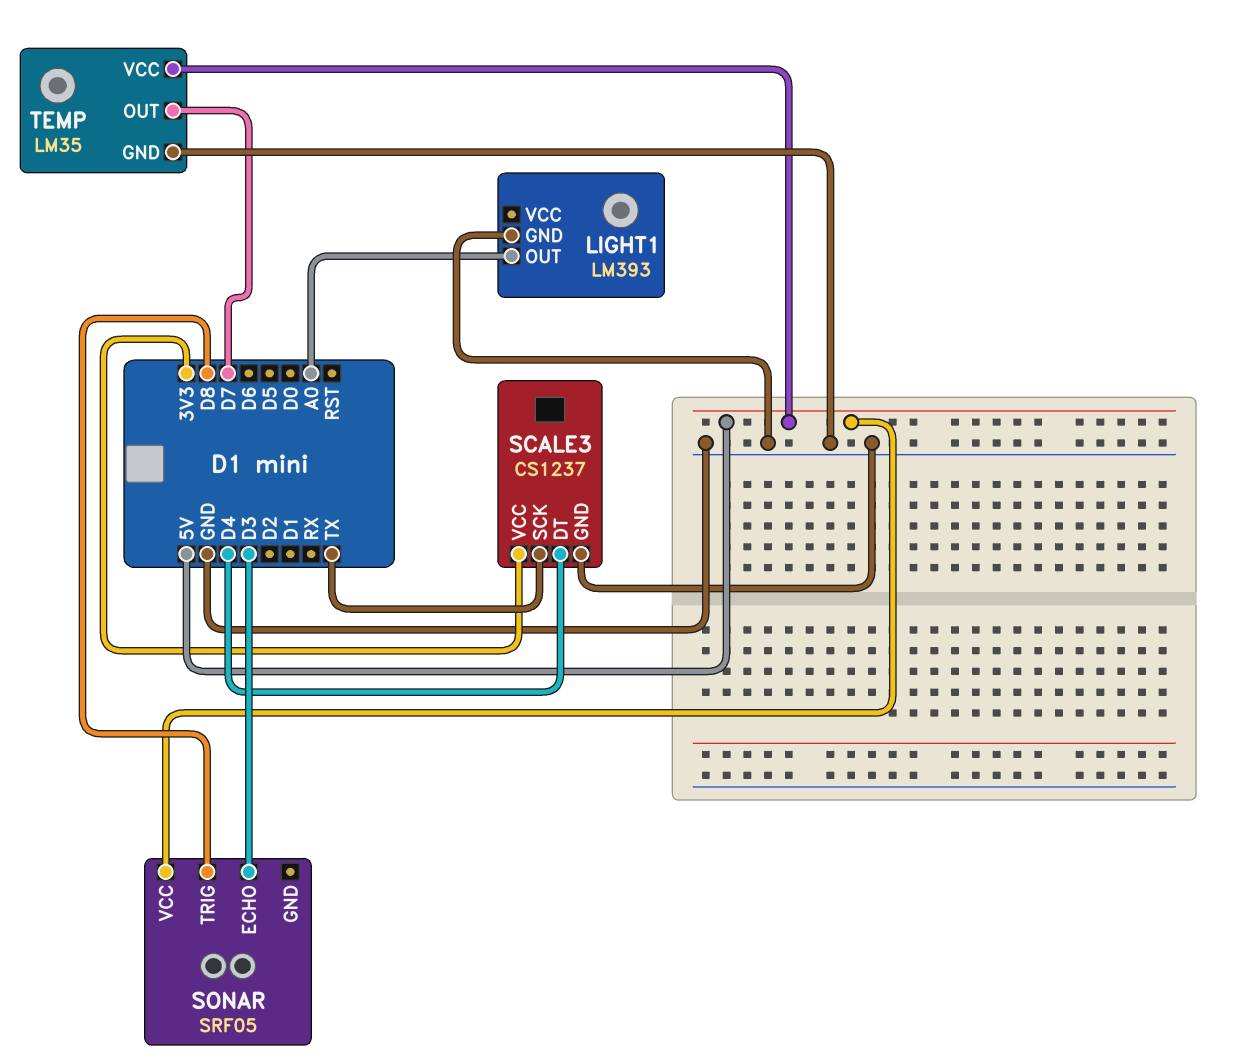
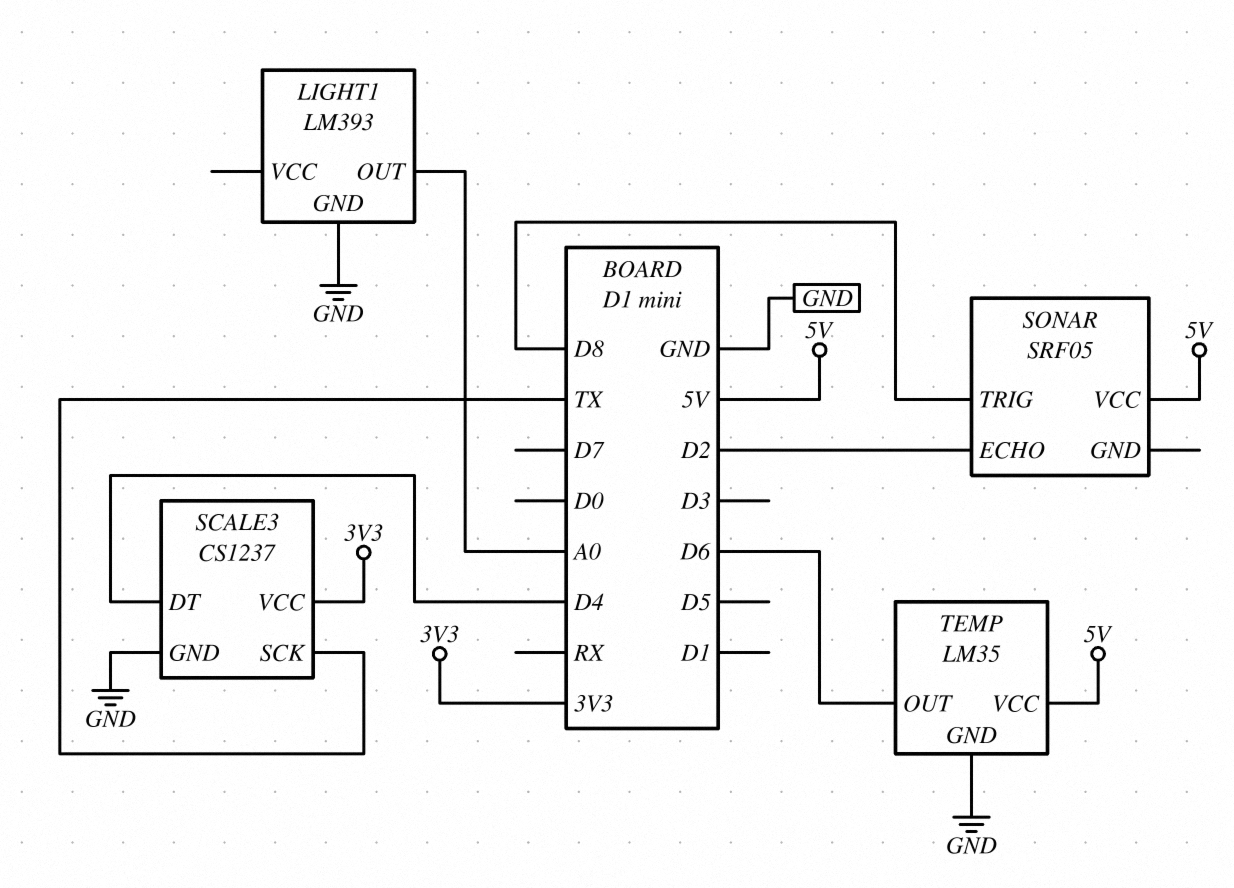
SONAR pin ECHO: D3 -> D2
TEMP pin OUT: D7 -> D6

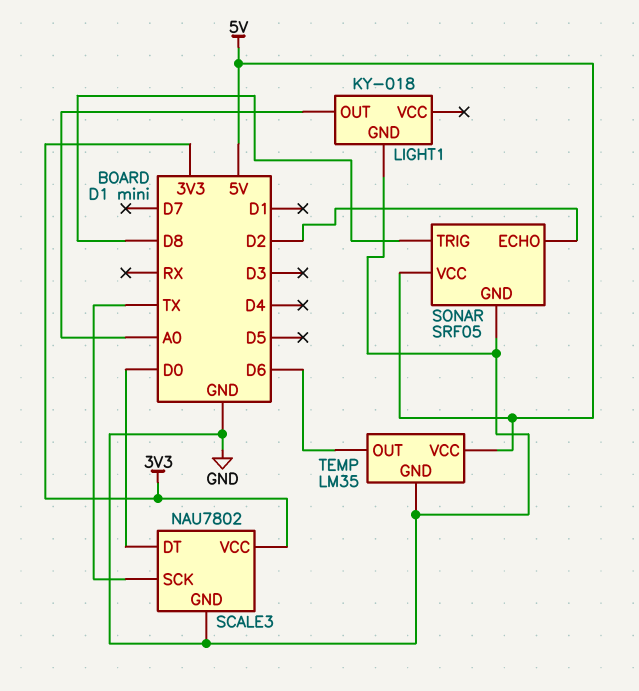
LIGHT1: LM393 -> KY-018
SCALE3: CS1237 -> NAU7802
SCALE3 pin DT: D4 -> D0
SONAR pin GND: none -> GND

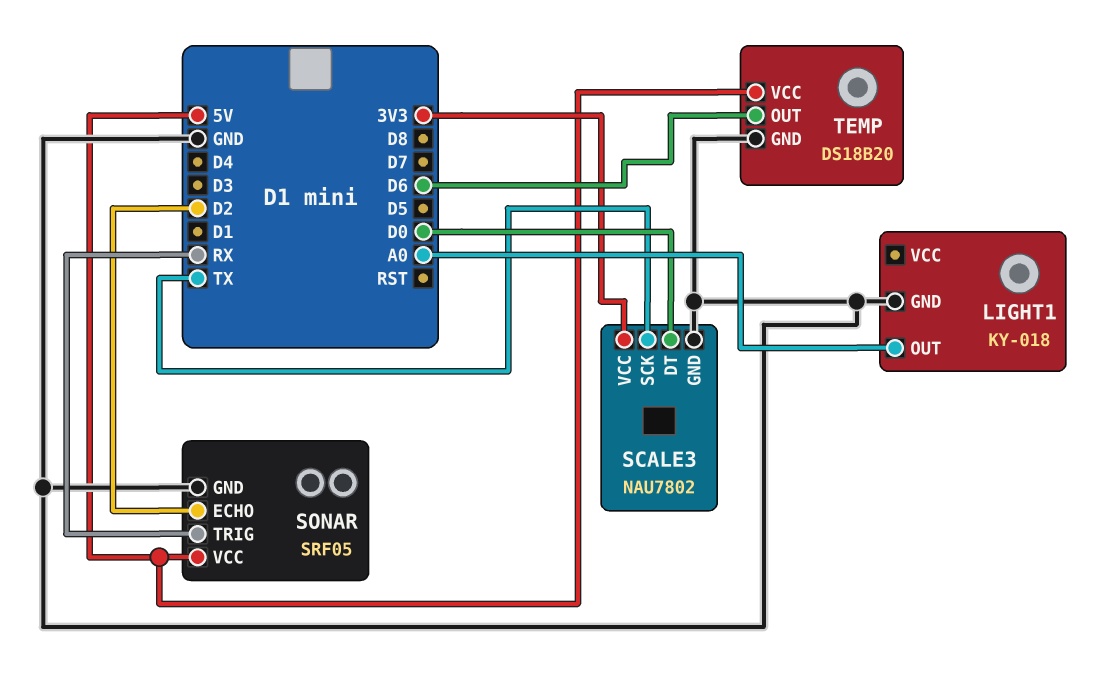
SONAR pin TRIG: D8 -> RX
TEMP: LM35 -> DS18B20

